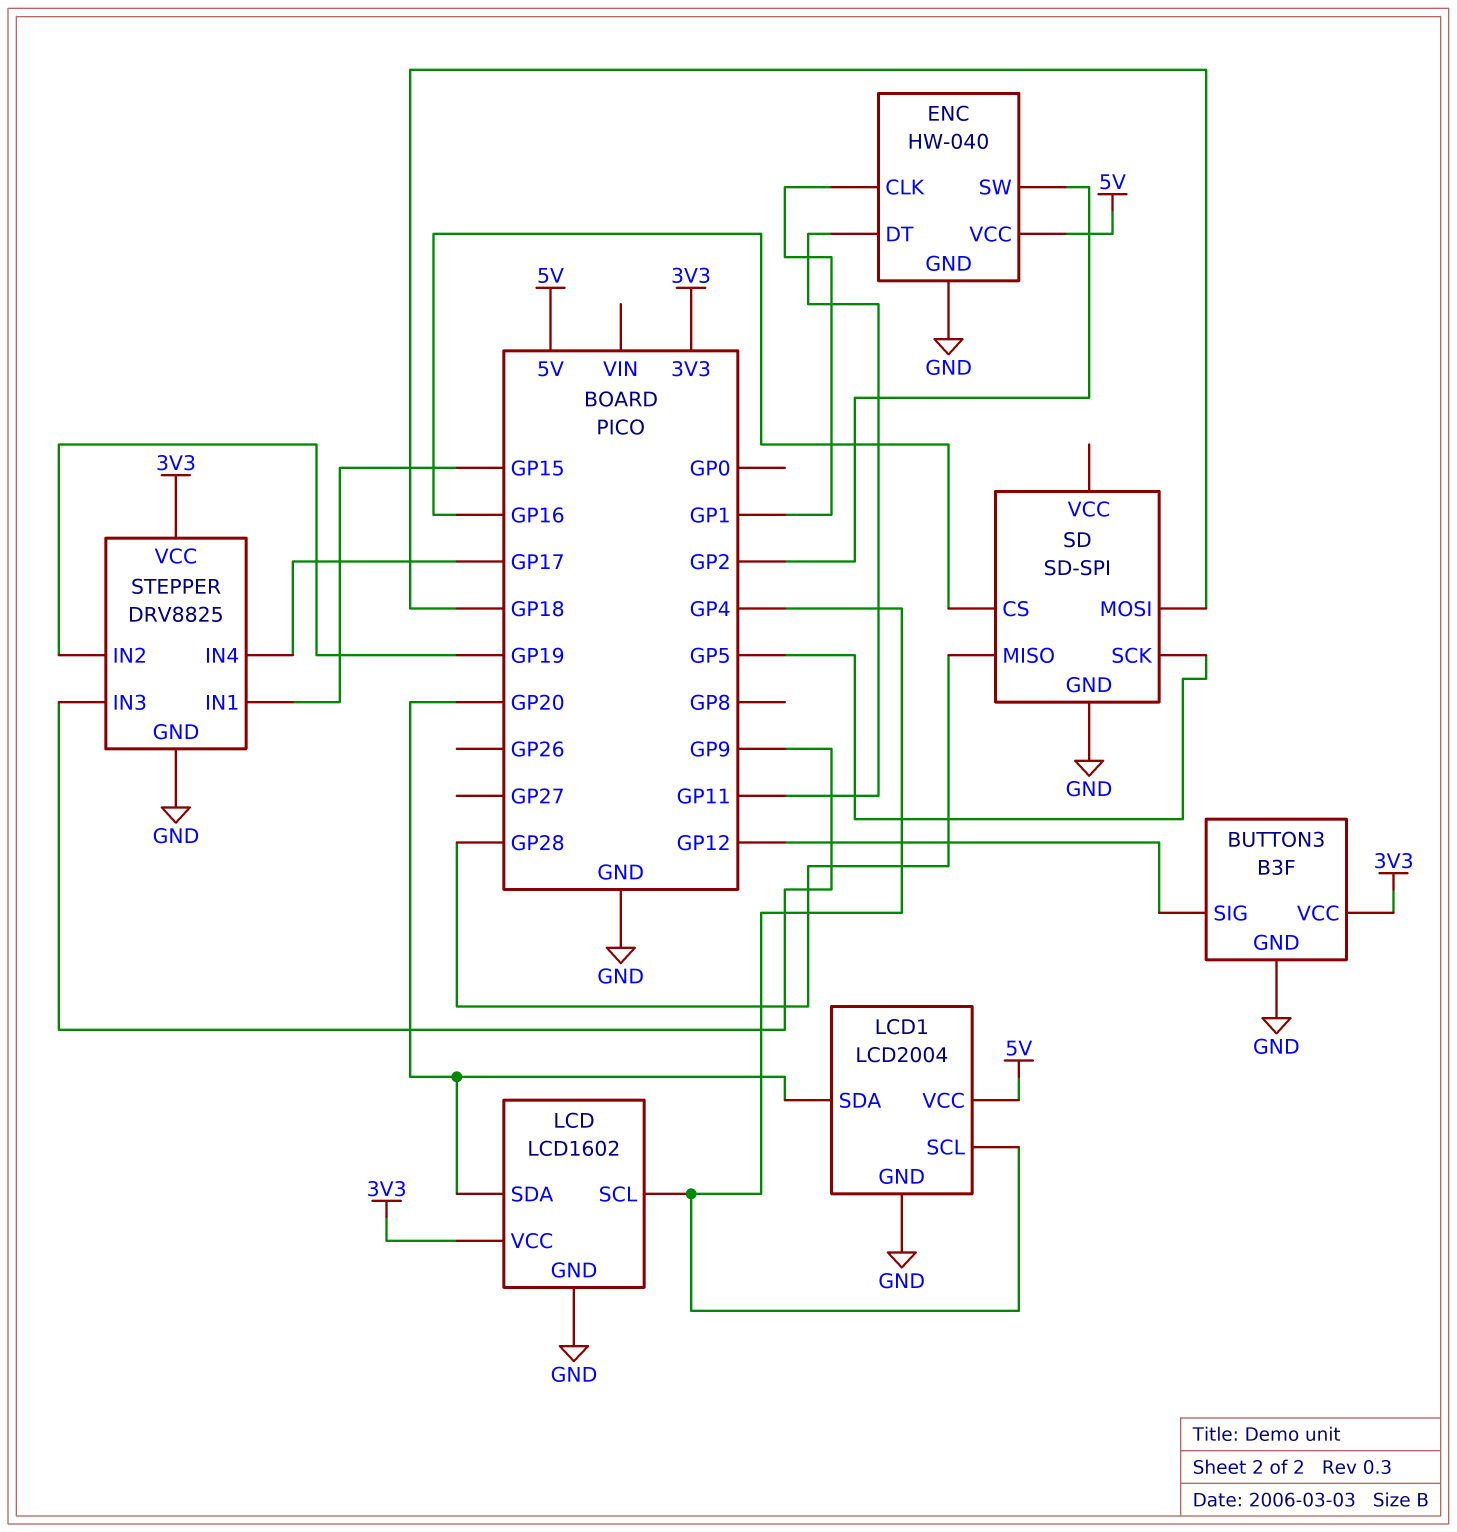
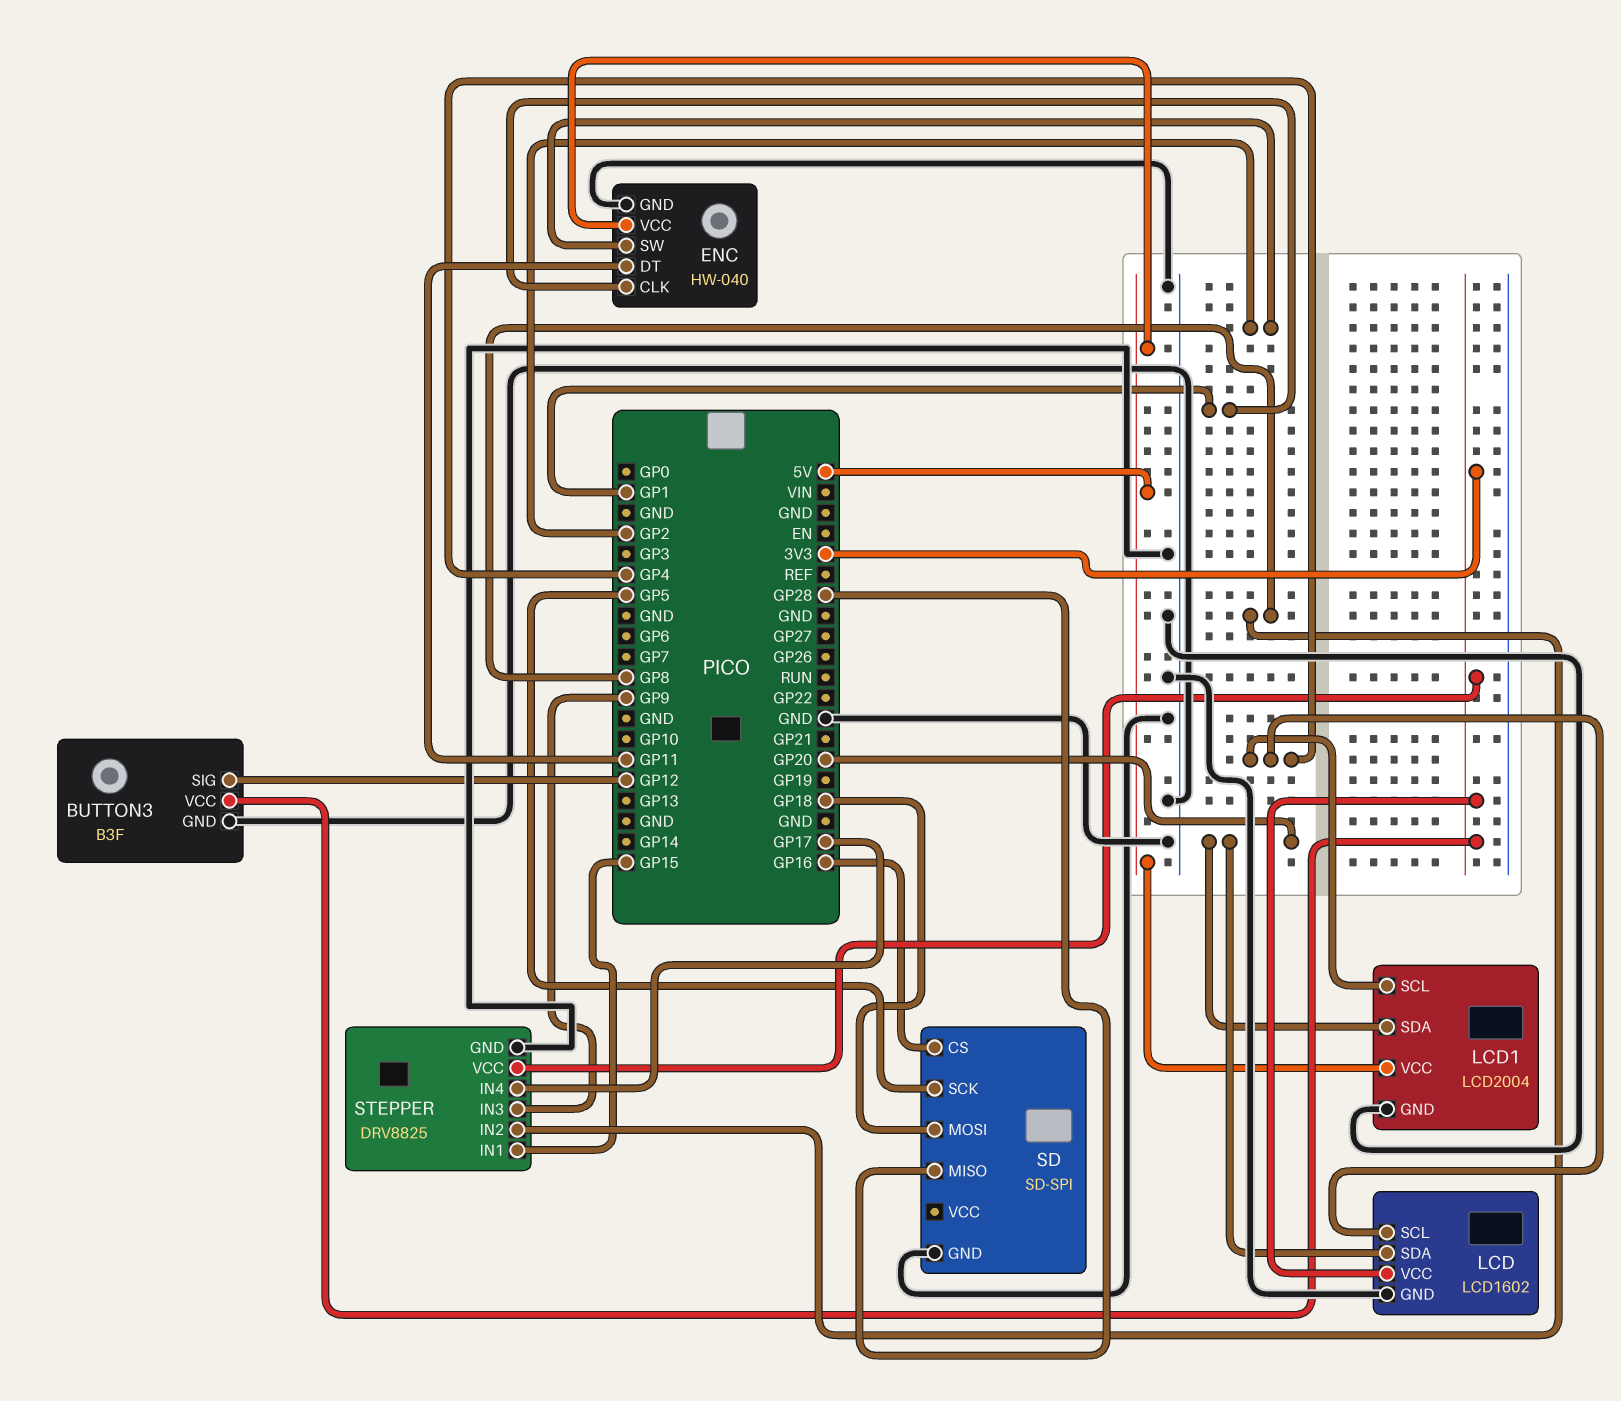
STEPPER pin IN2: GP19 -> GP8

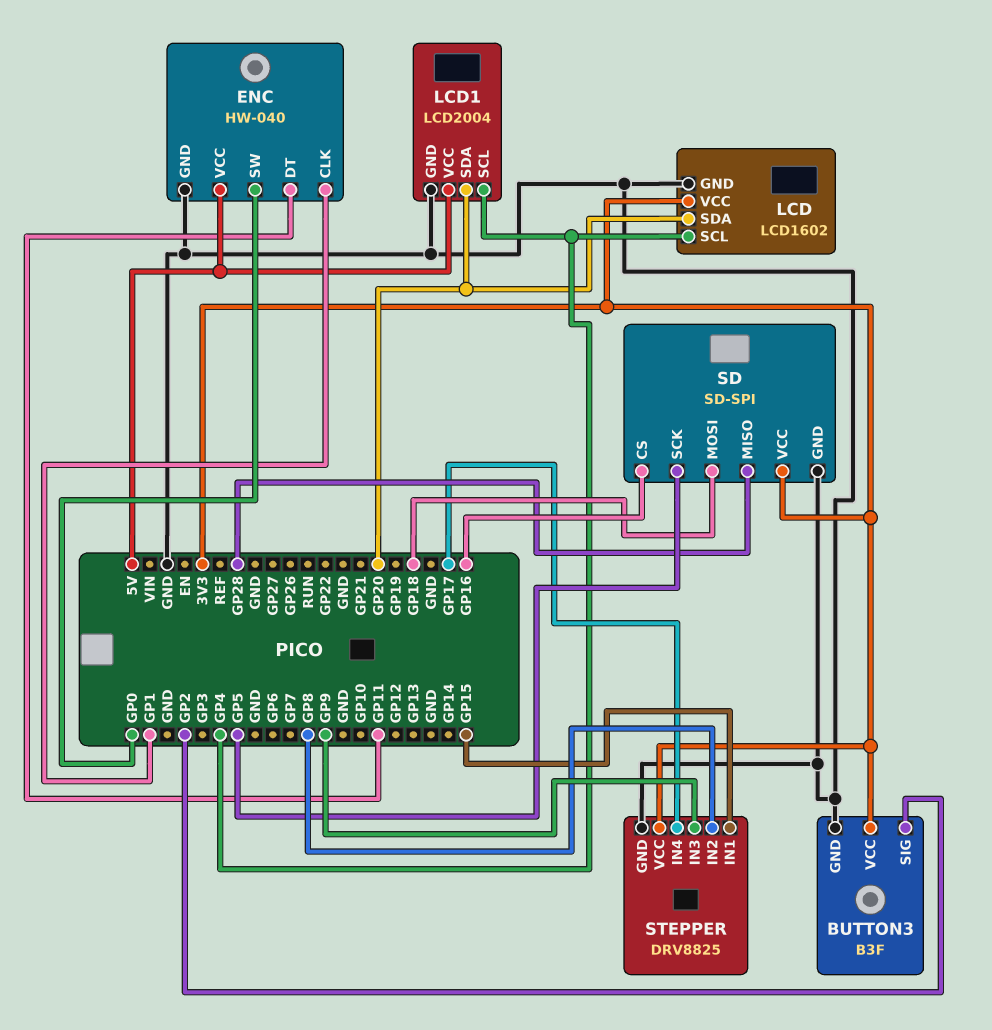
BUTTON3 pin SIG: GP12 -> GP2
ENC pin SW: GP2 -> GP0
SD pin VCC: none -> 3V3

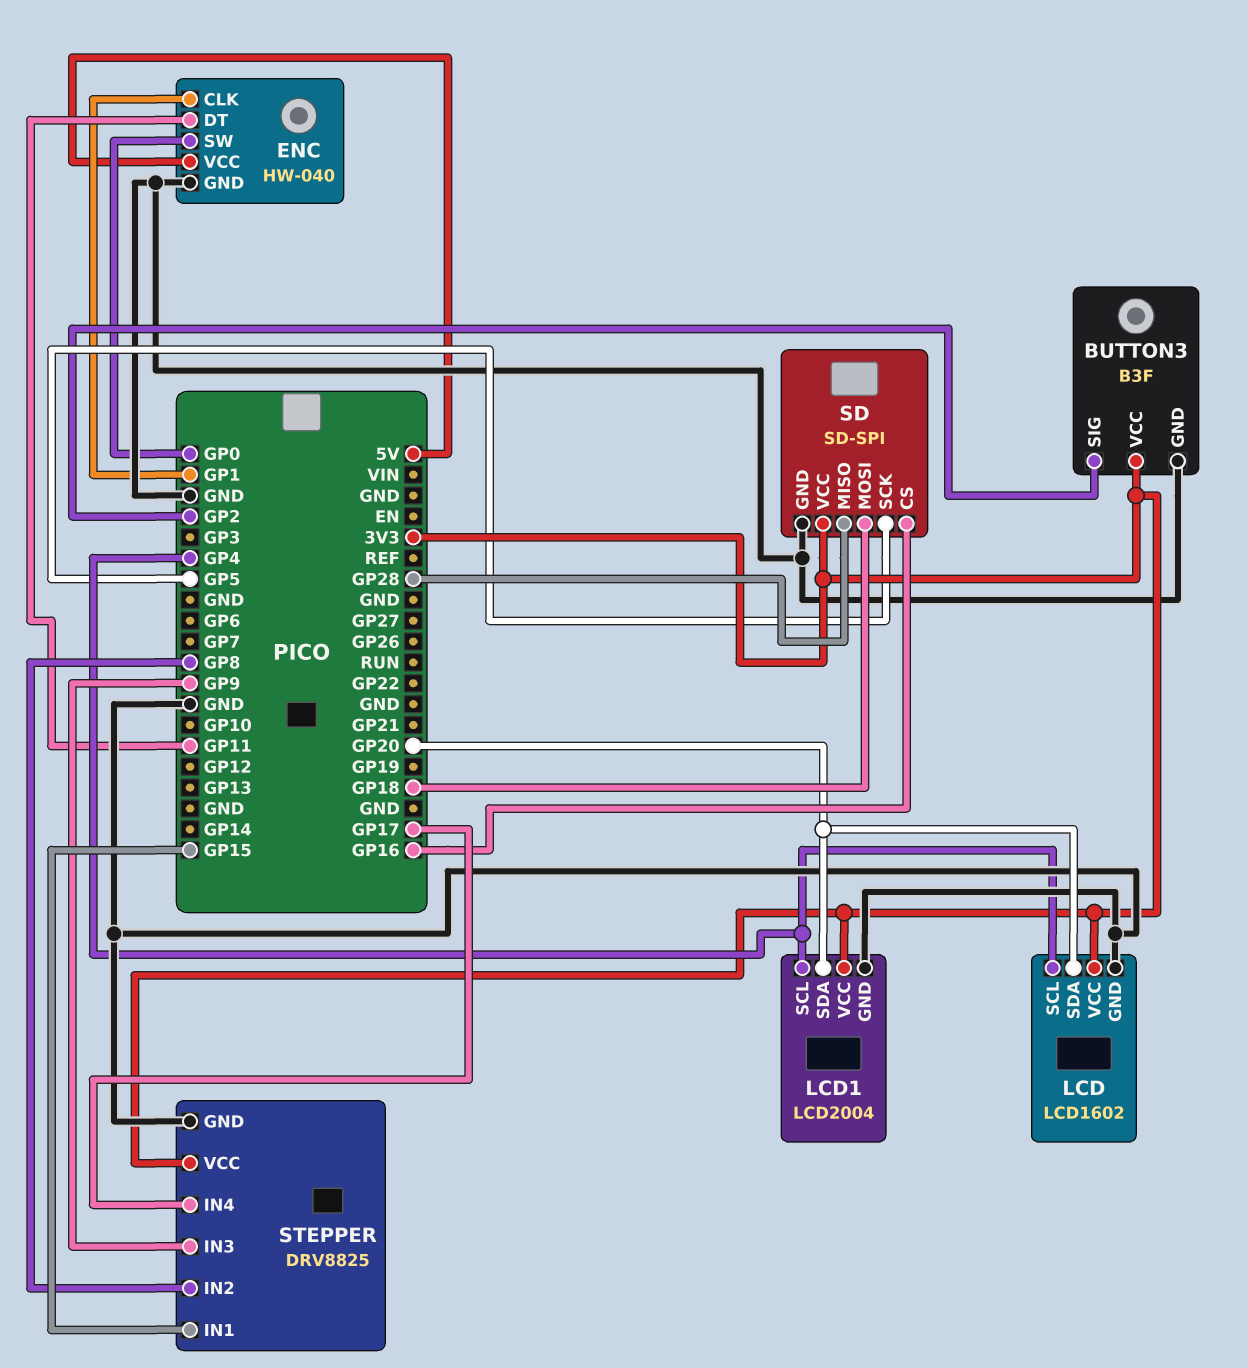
LCD1 pin VCC: 5V -> 3V3

